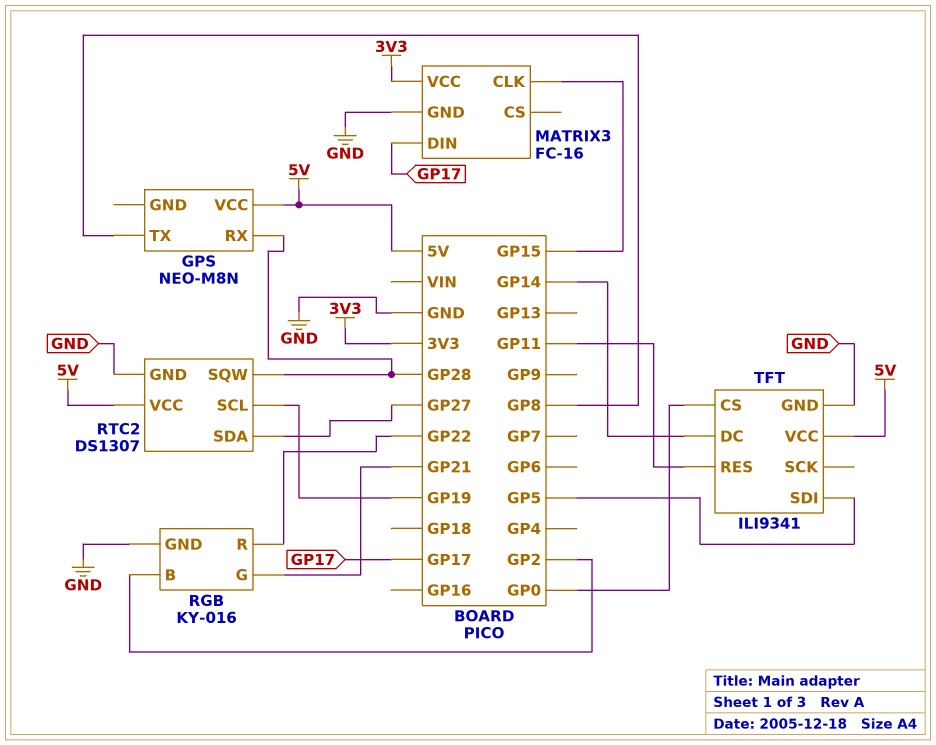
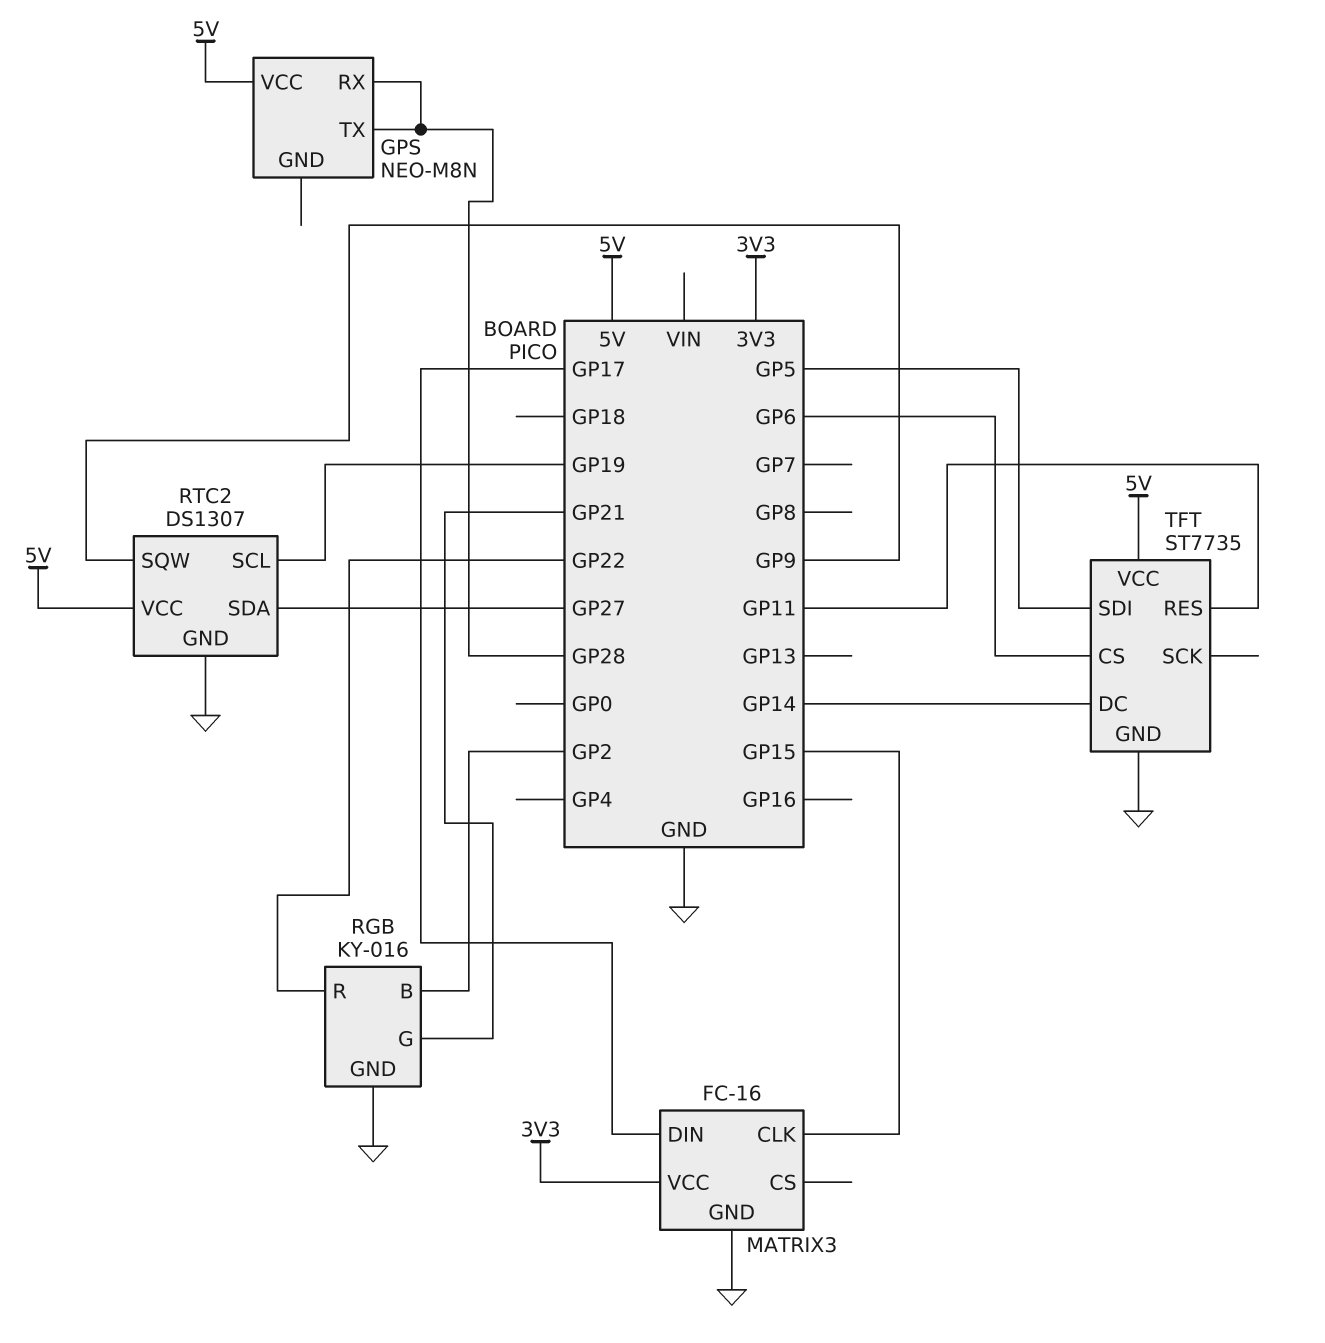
GPS pin TX: GP8 -> GP28
RTC2 pin SQW: GP28 -> GP9
TFT: ILI9341 -> ST7735
TFT pin CS: GP0 -> GP6

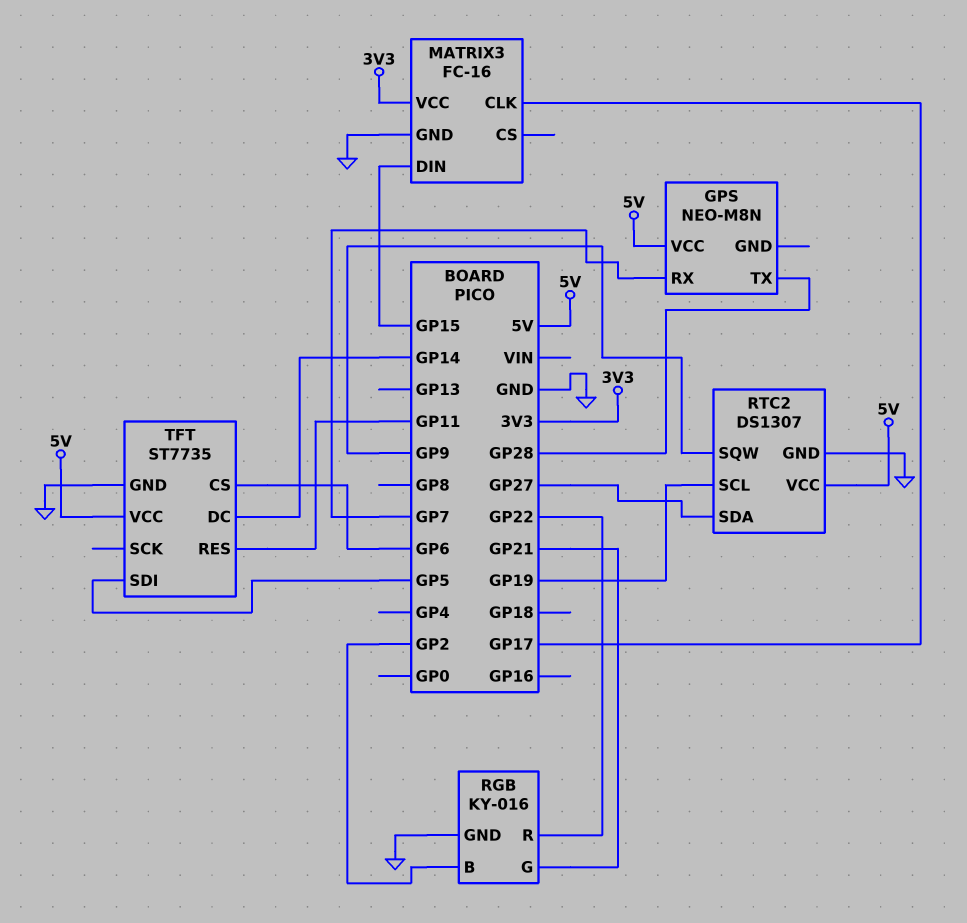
GPS pin RX: GP28 -> GP7
MATRIX3 pin CLK: GP15 -> GP17
MATRIX3 pin DIN: GP17 -> GP15

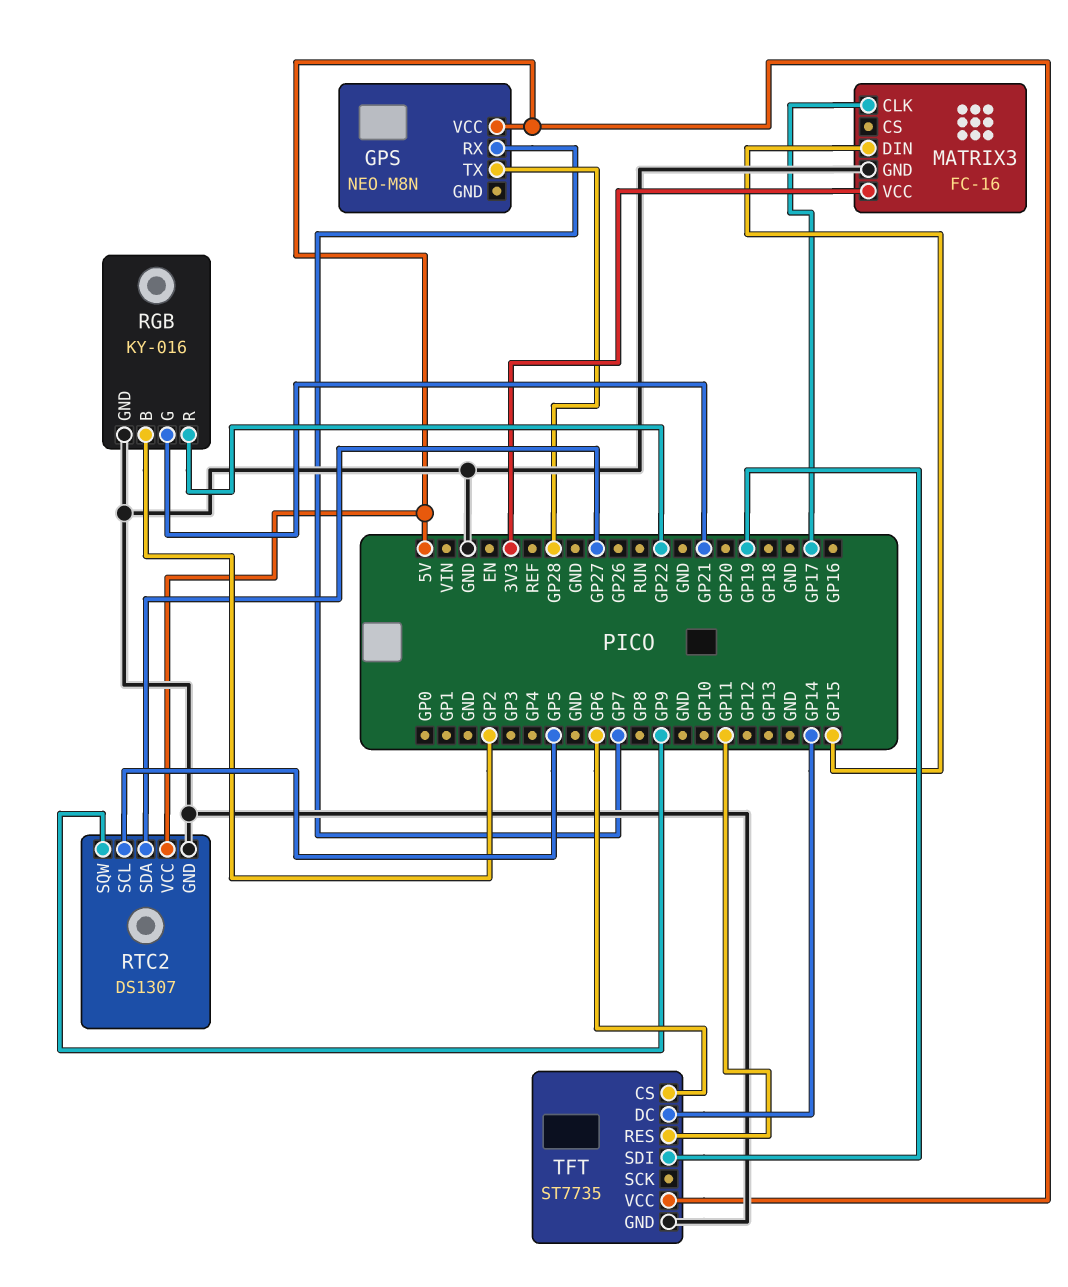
RTC2 pin SCL: GP19 -> GP5
TFT pin SDI: GP5 -> GP19

